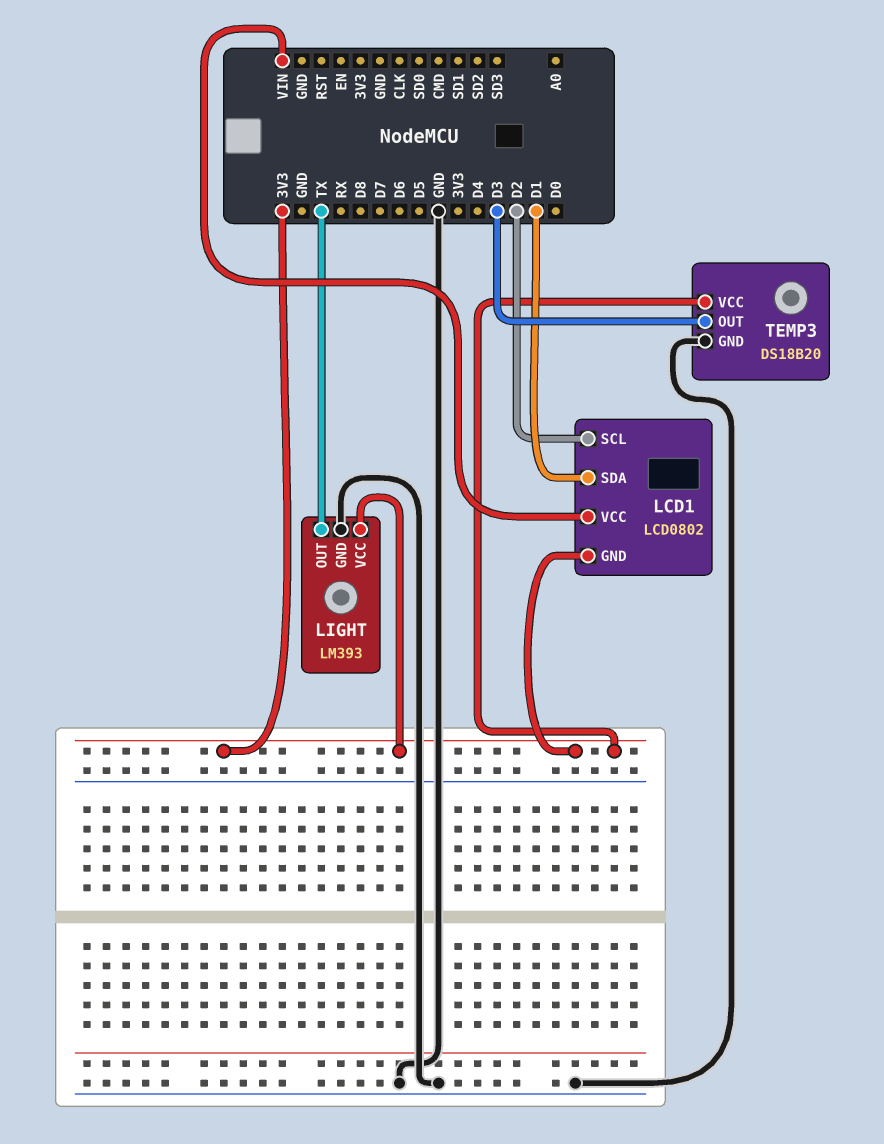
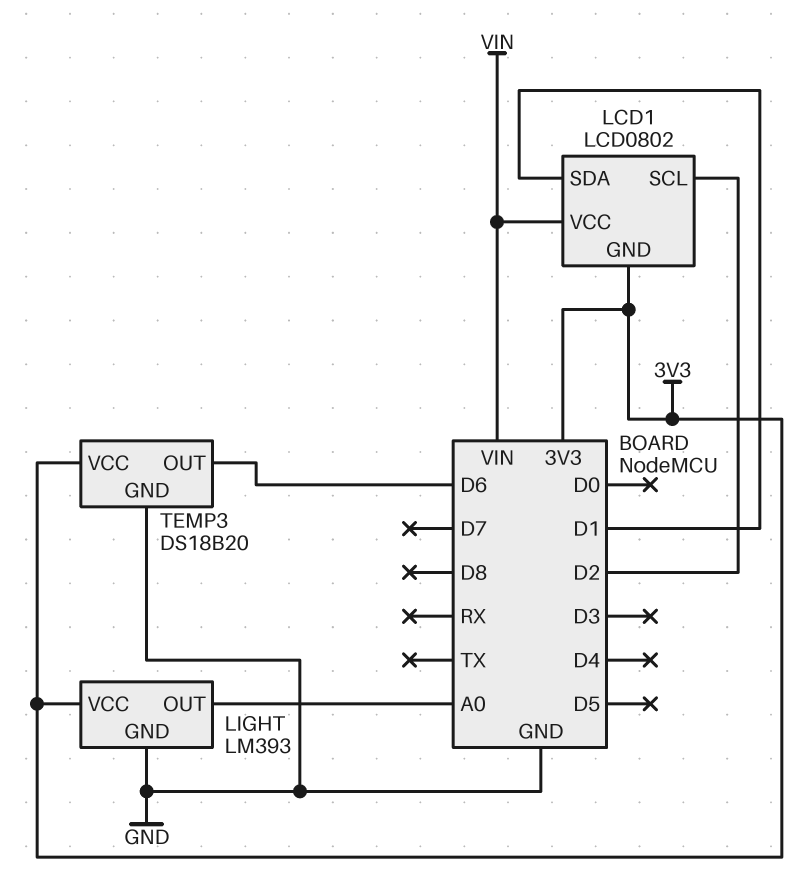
LIGHT pin OUT: TX -> A0
TEMP3 pin OUT: D3 -> D6

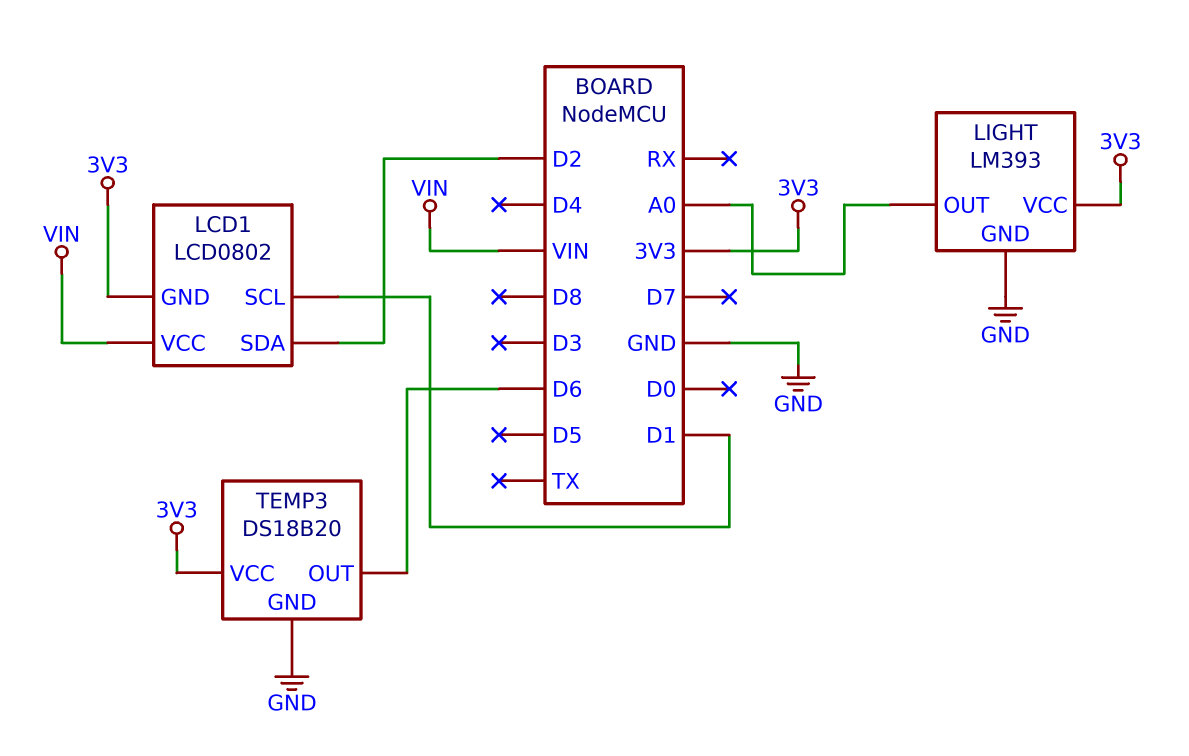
LCD1 pin SCL: D2 -> D1
LCD1 pin SDA: D1 -> D2

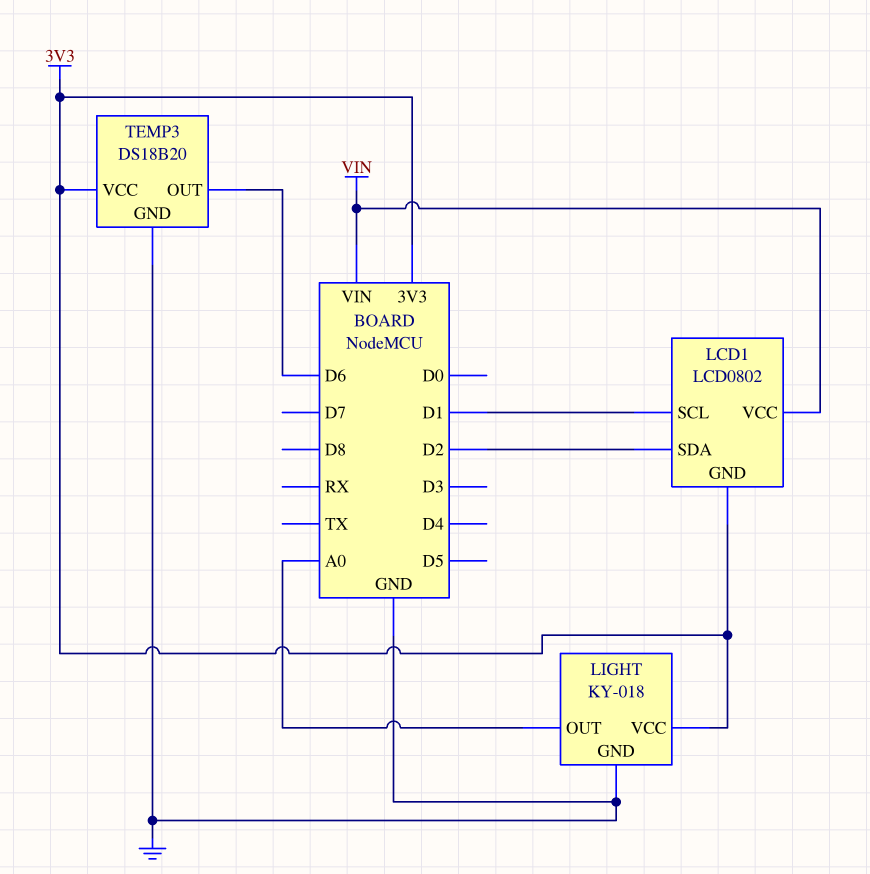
LIGHT: LM393 -> KY-018

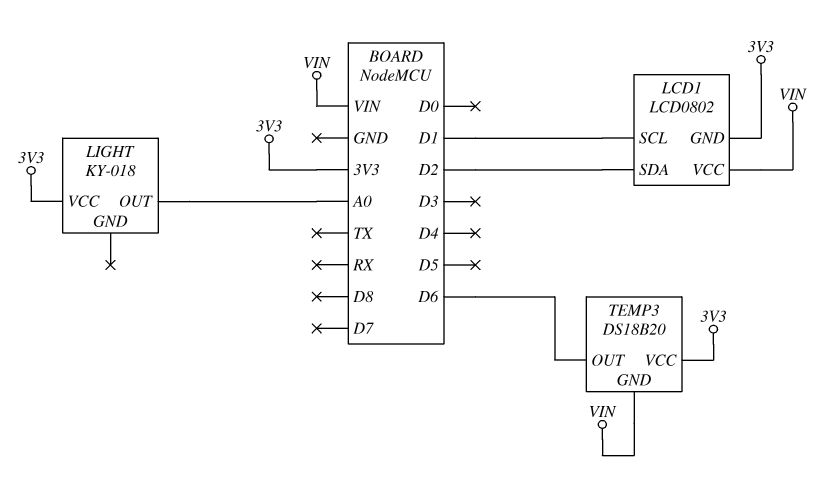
LIGHT pin GND: GND -> none
TEMP3 pin GND: GND -> VIN

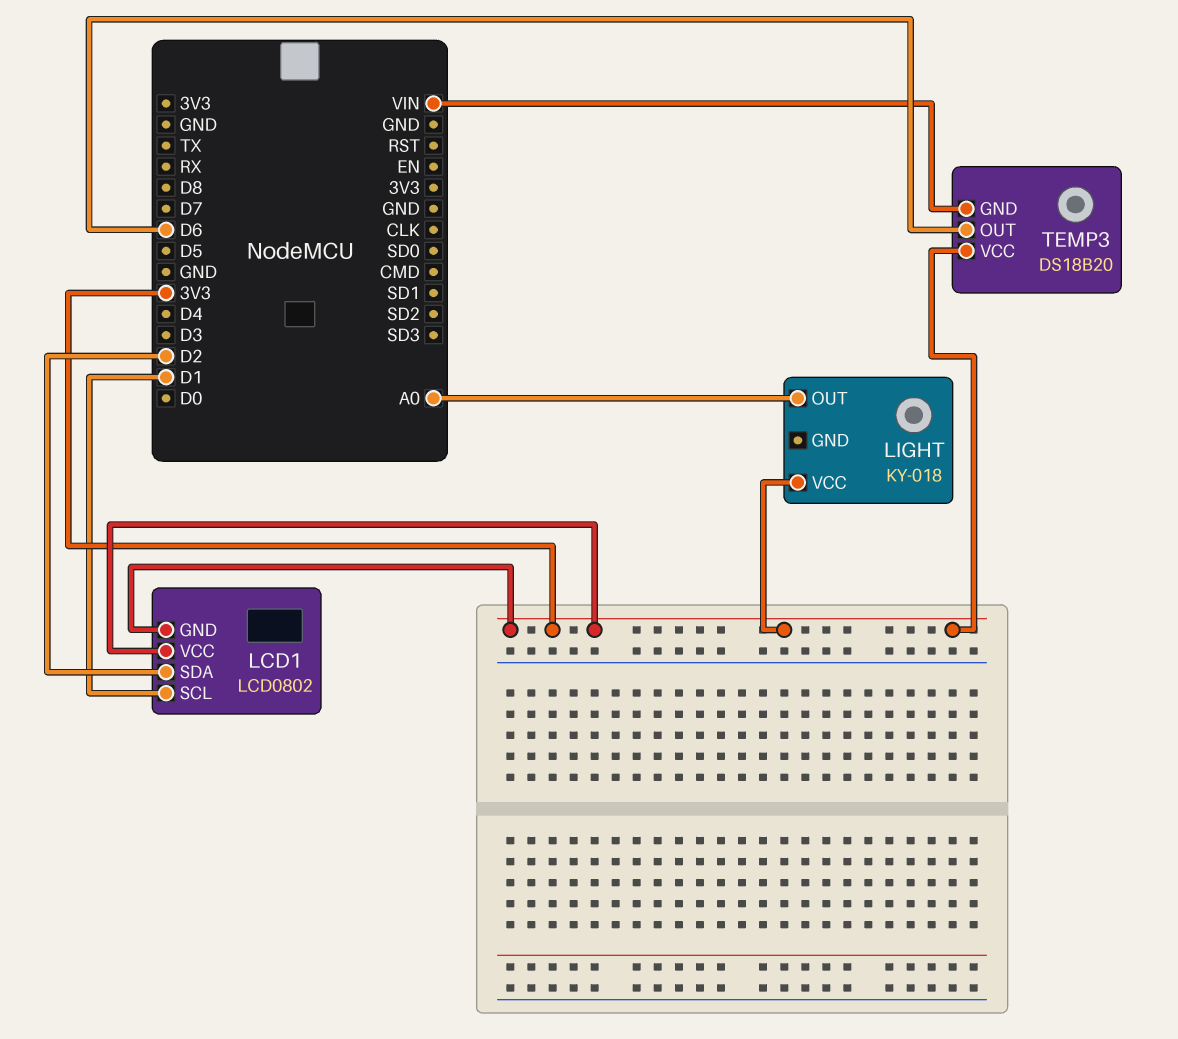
LCD1 pin VCC: VIN -> 3V3

